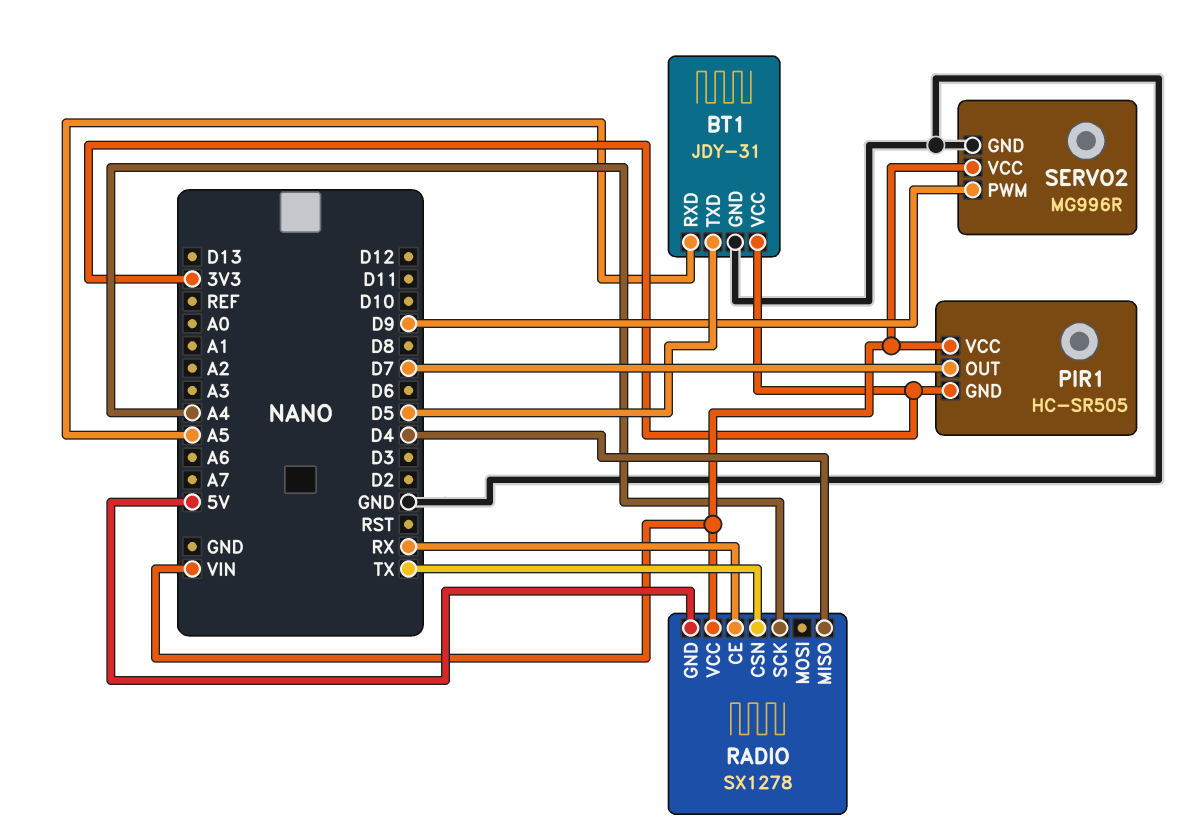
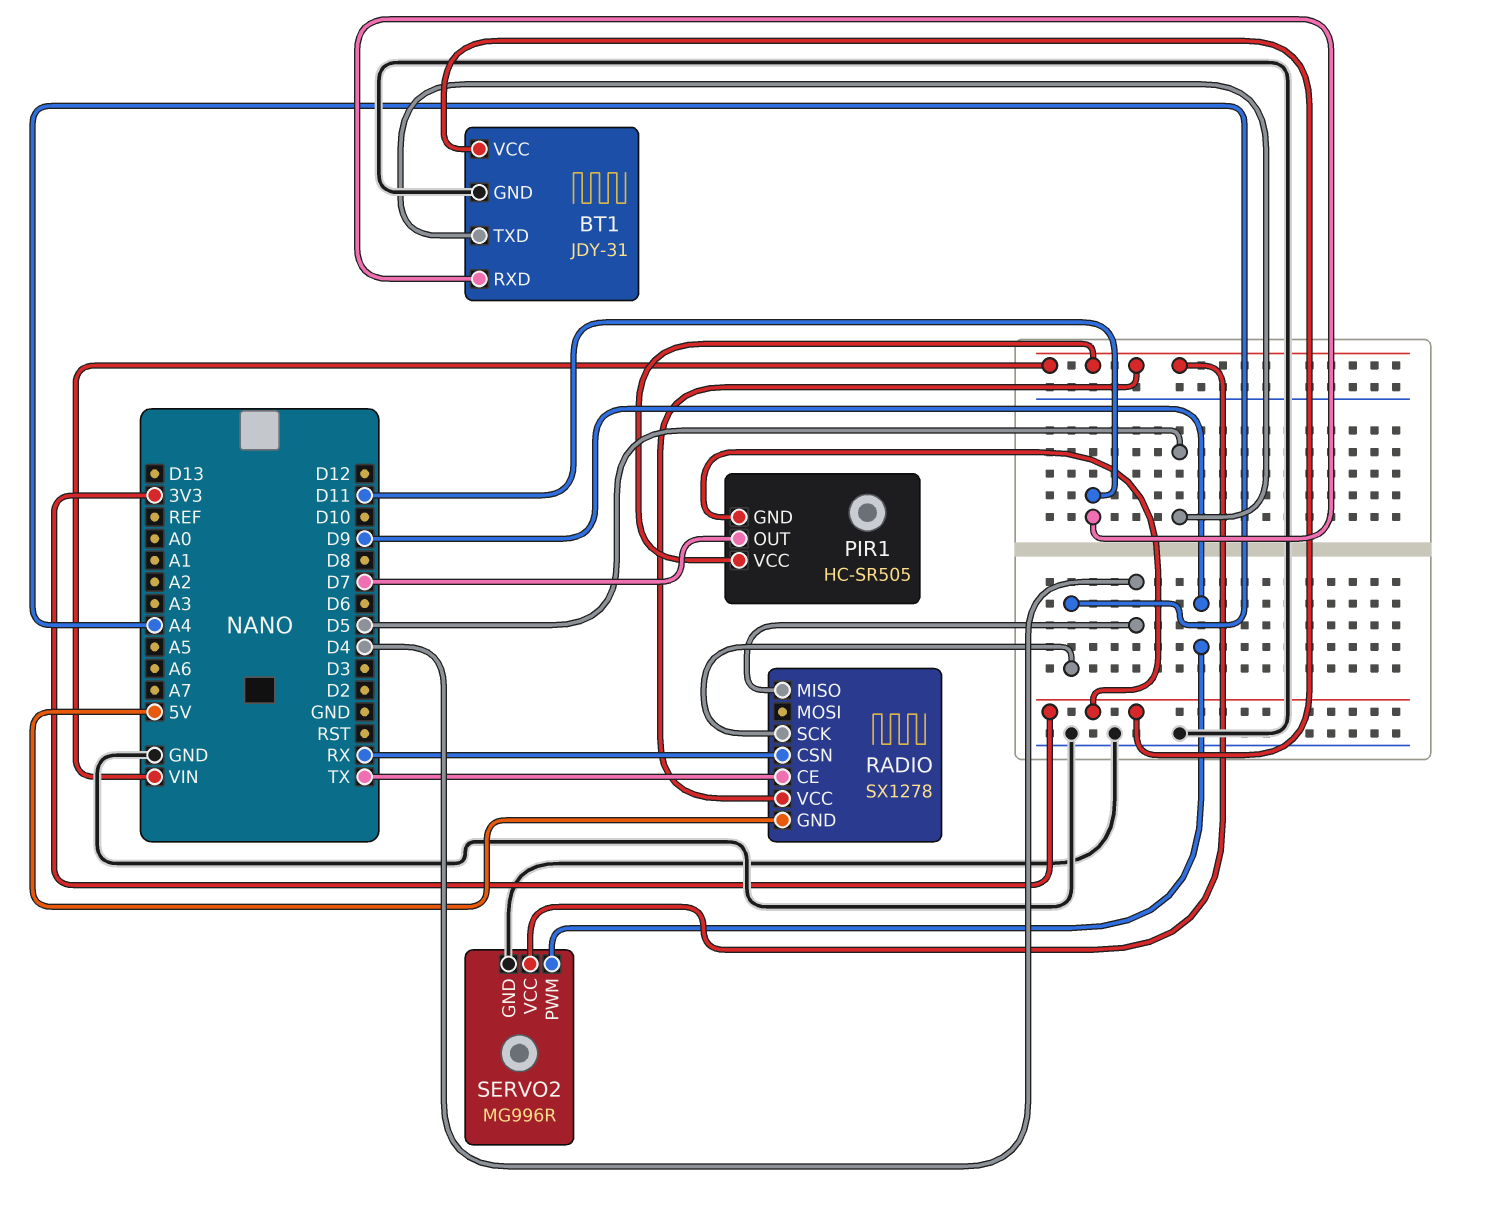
BT1 pin RXD: A5 -> D11
RADIO pin CE: RX -> TX
RADIO pin CSN: TX -> RX

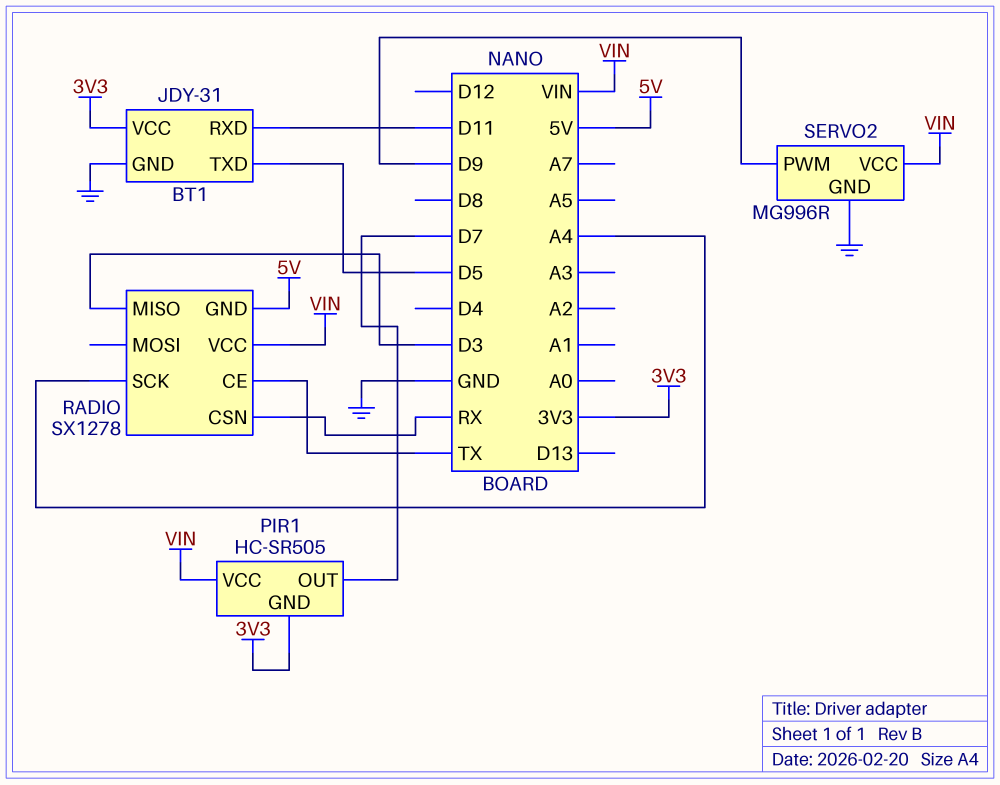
RADIO pin MISO: D4 -> D3

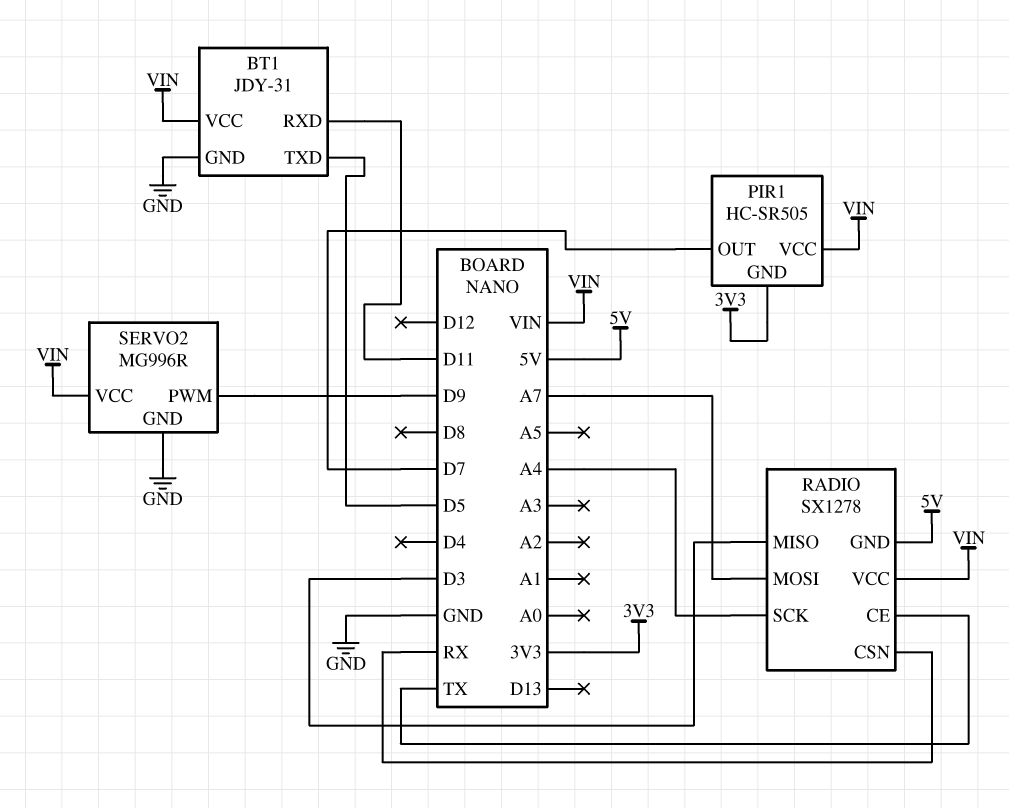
BT1 pin VCC: 3V3 -> VIN
RADIO pin MOSI: none -> A7

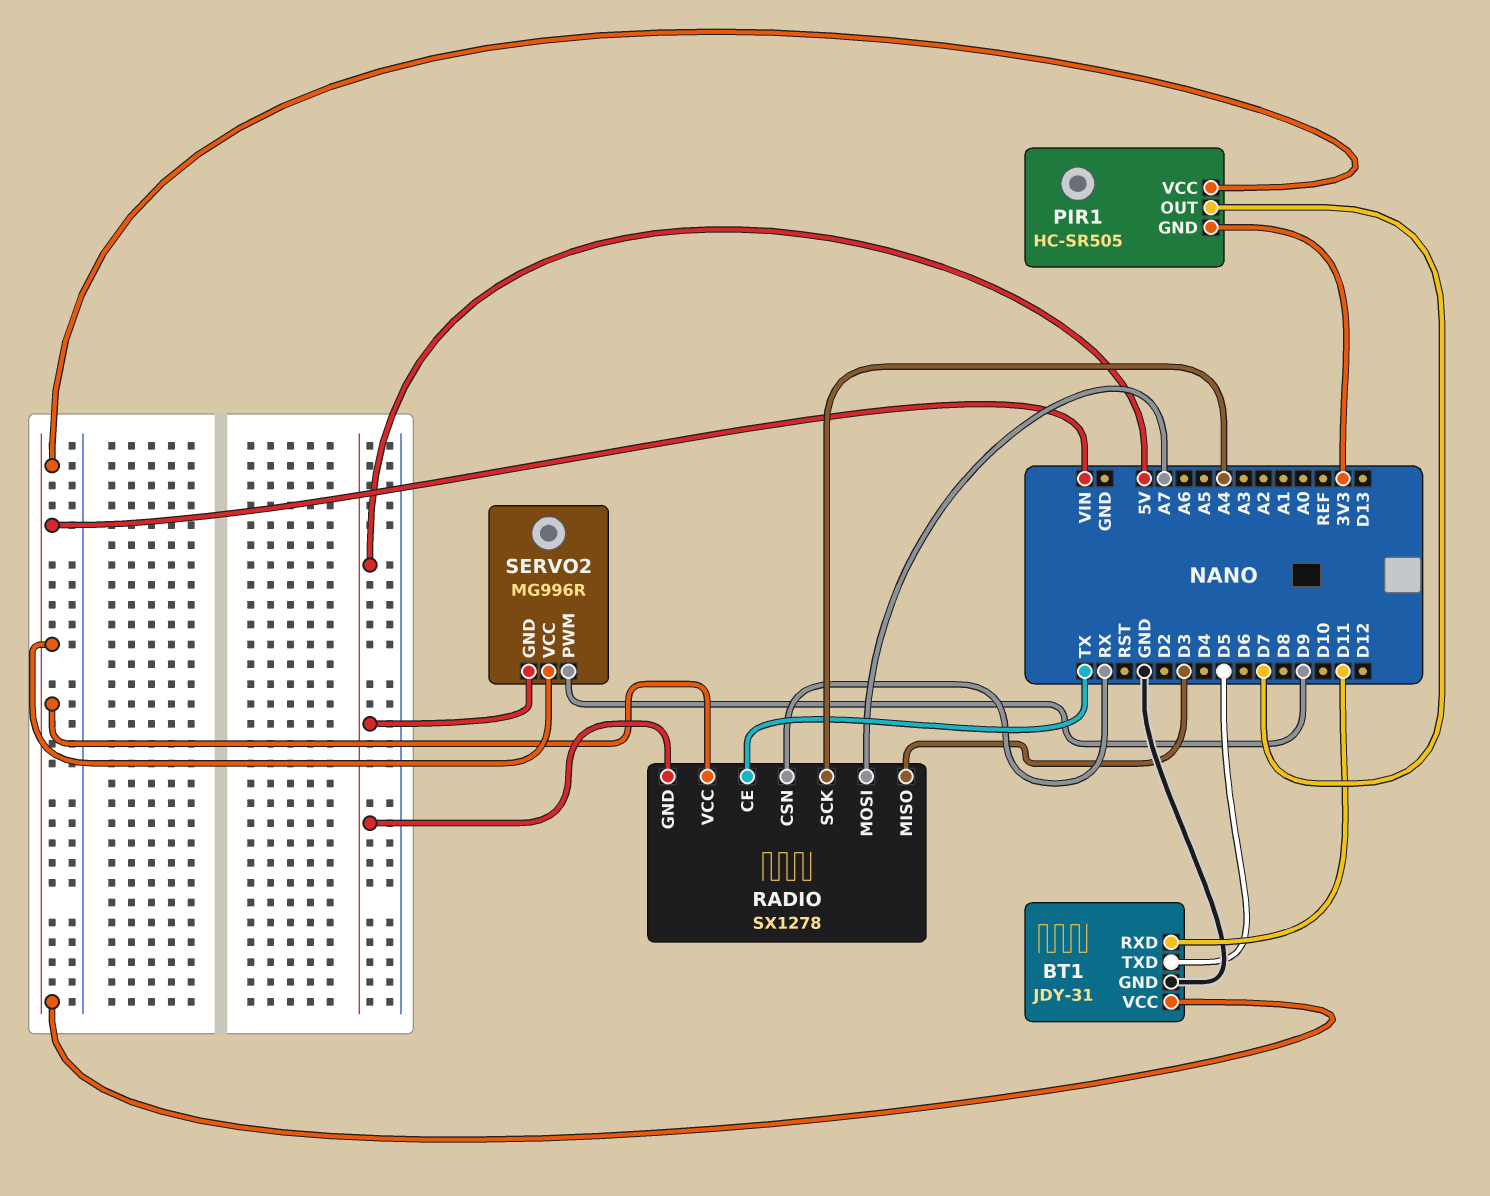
SERVO2 pin GND: GND -> 5V

